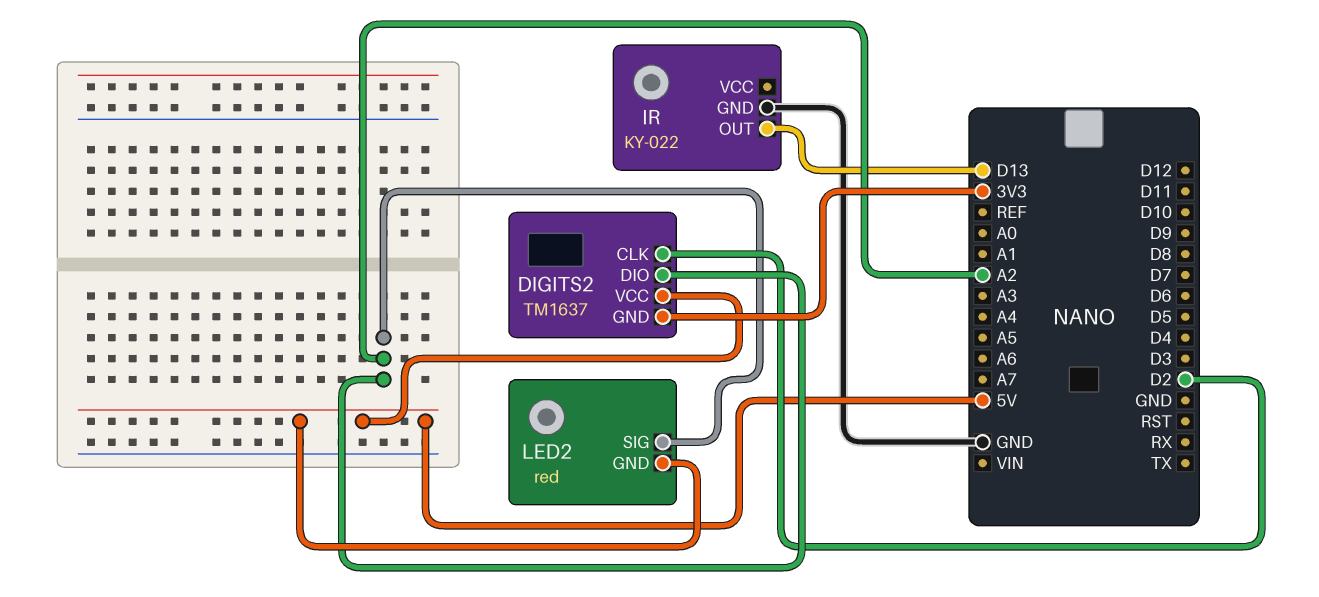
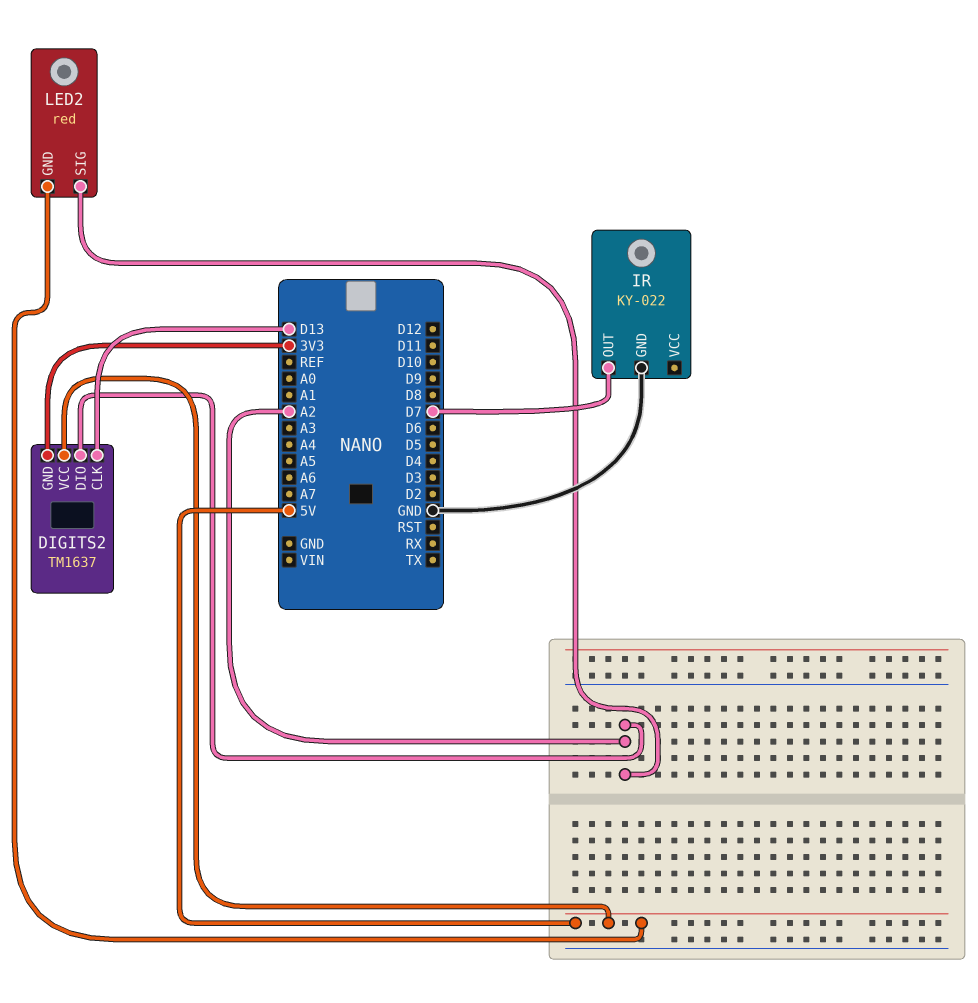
DIGITS2 pin CLK: D2 -> D13
IR pin OUT: D13 -> D7

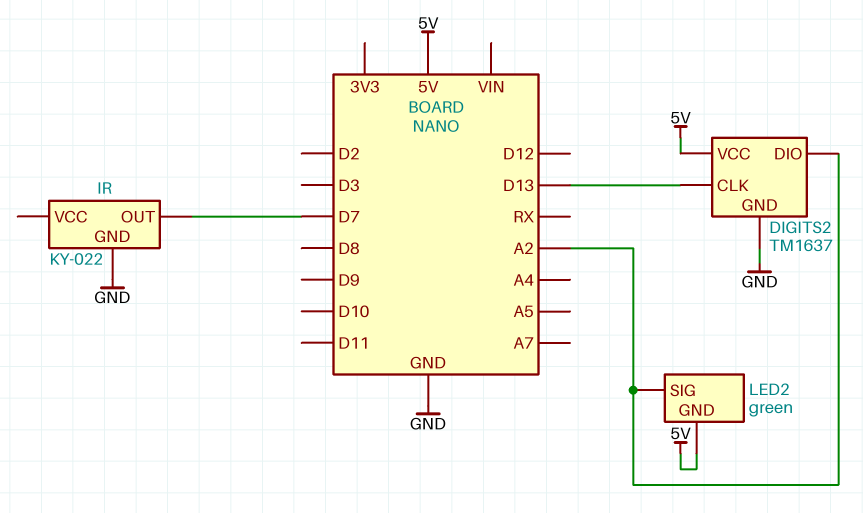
DIGITS2 pin GND: 3V3 -> GND
LED2: red -> green

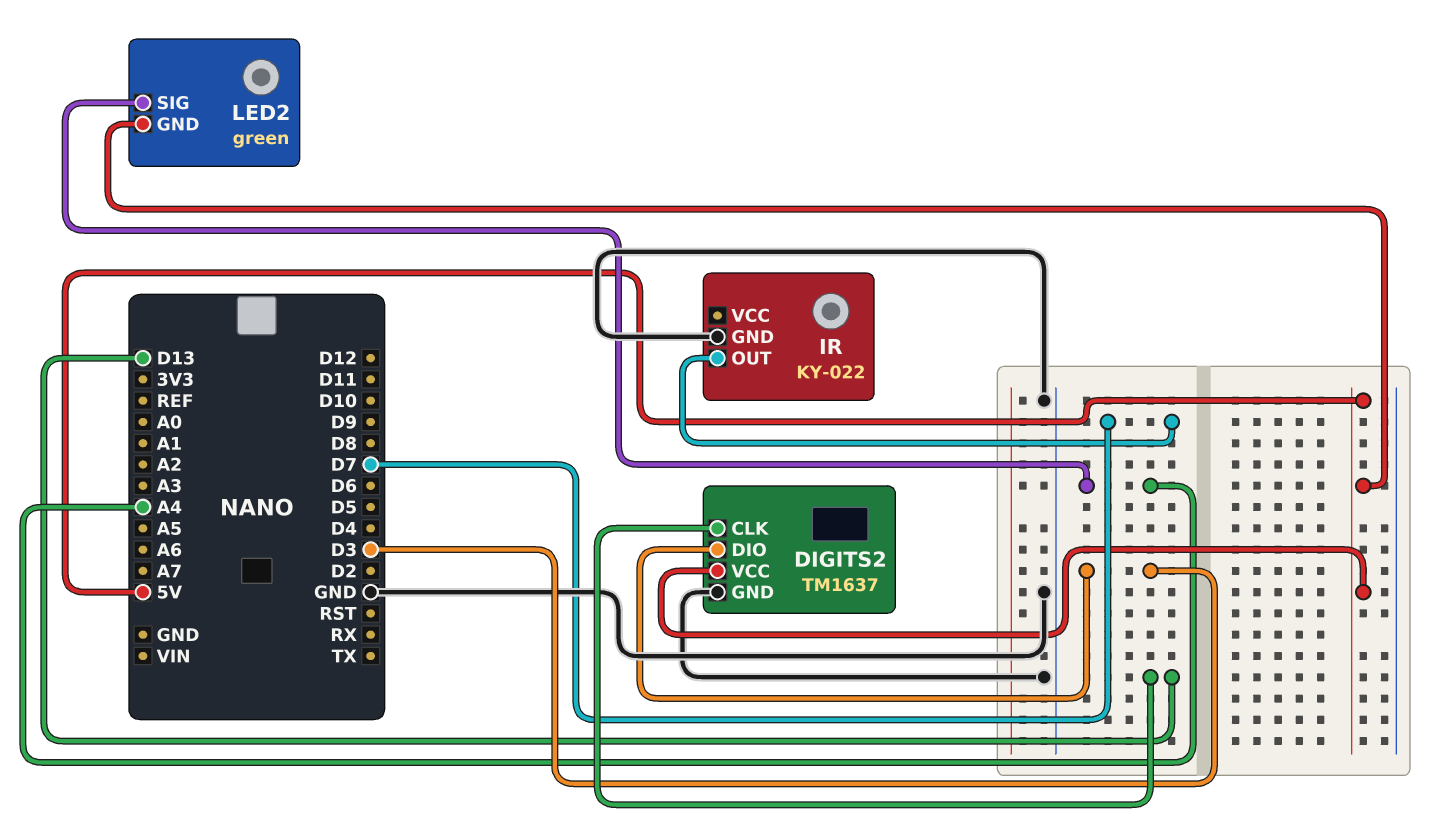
DIGITS2 pin DIO: A2 -> D3
LED2 pin SIG: A2 -> A4

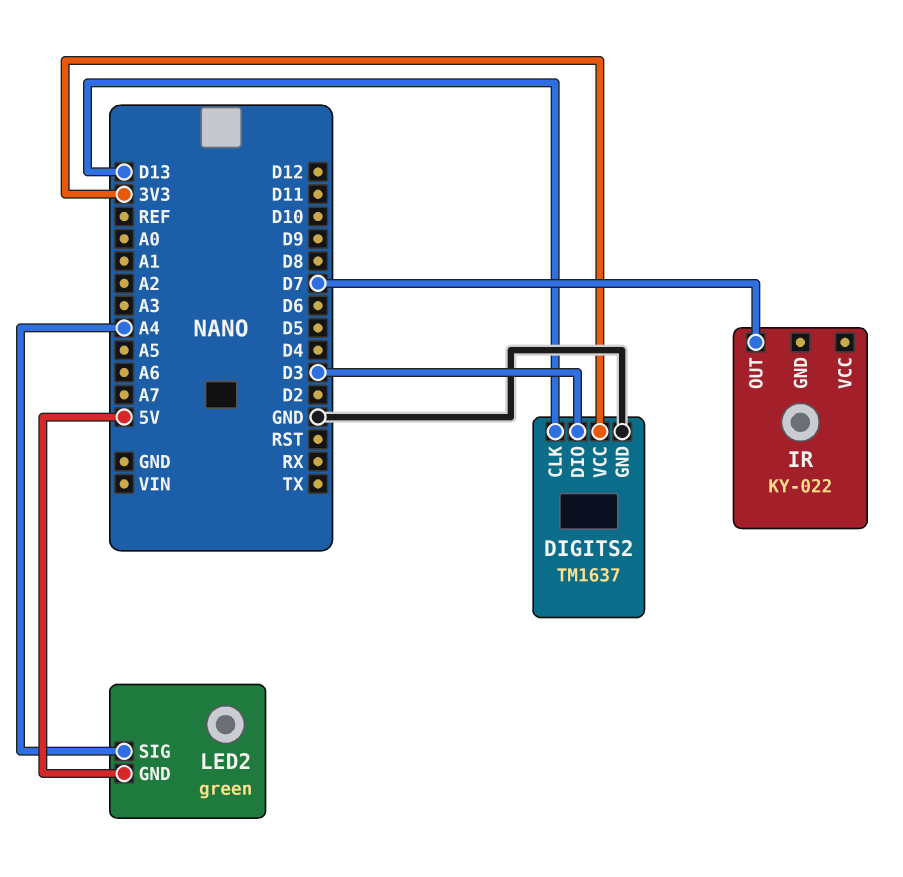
DIGITS2 pin VCC: 5V -> 3V3
IR pin GND: GND -> none

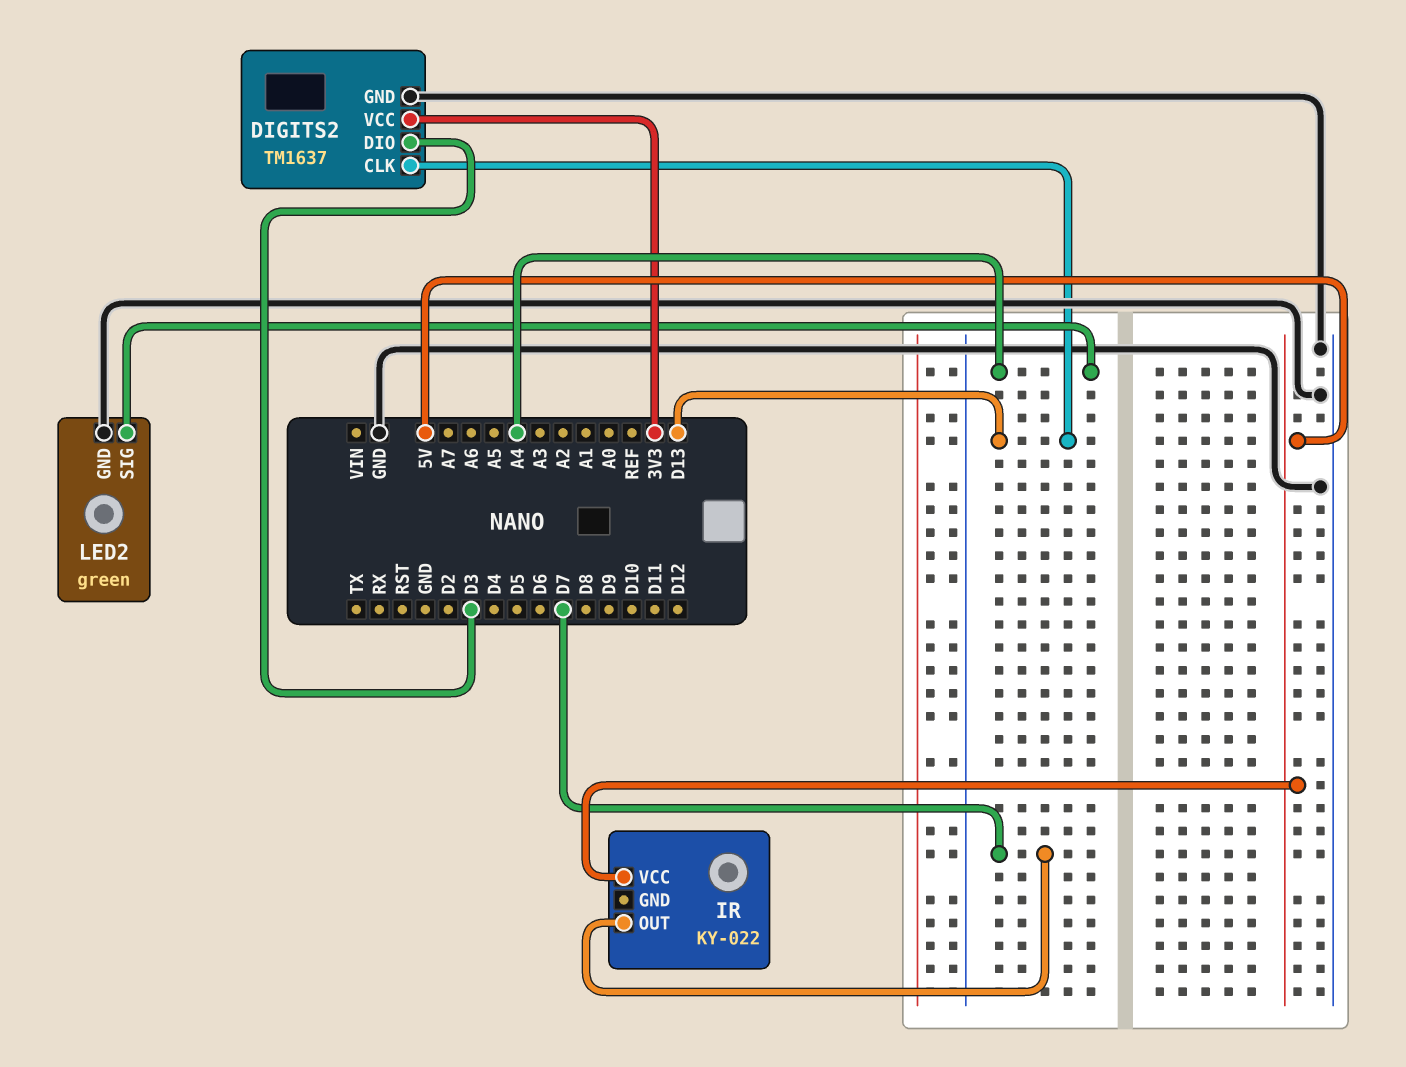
IR pin VCC: none -> 5V
LED2 pin GND: 5V -> GND

